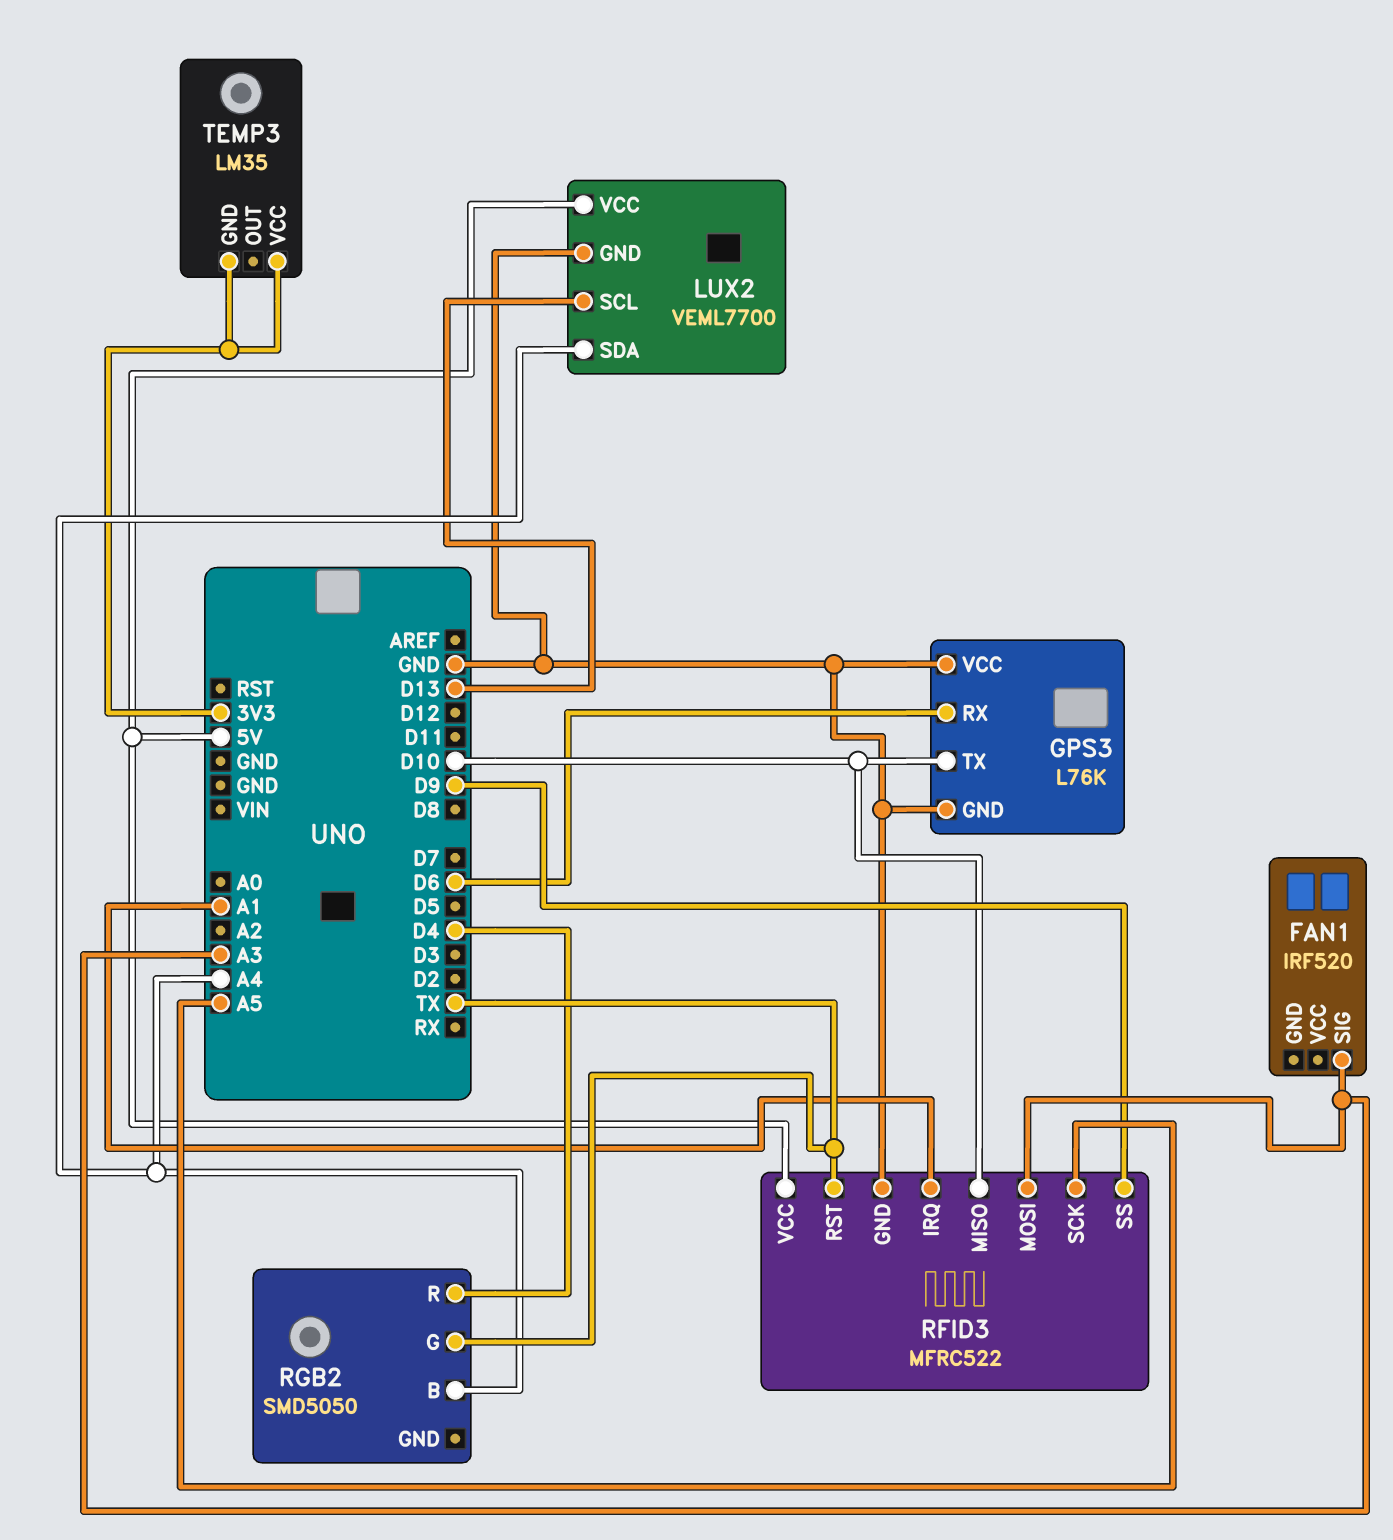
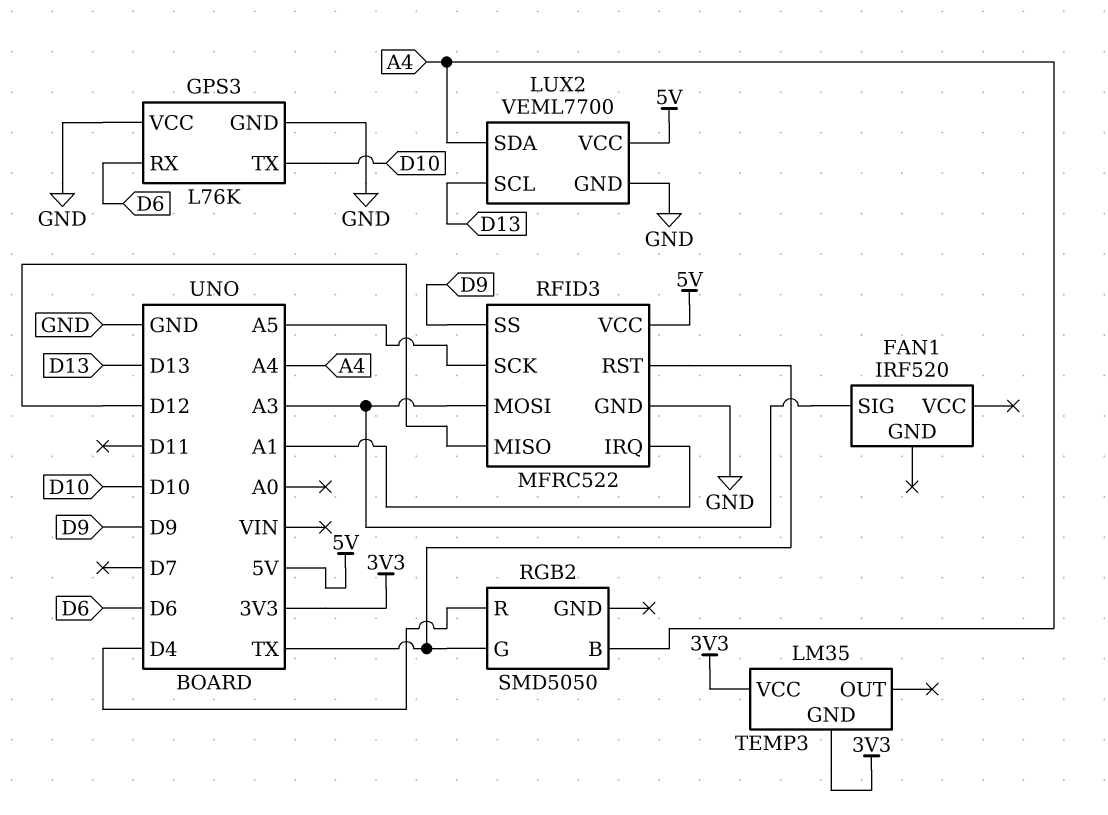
RFID3 pin MISO: D10 -> D12

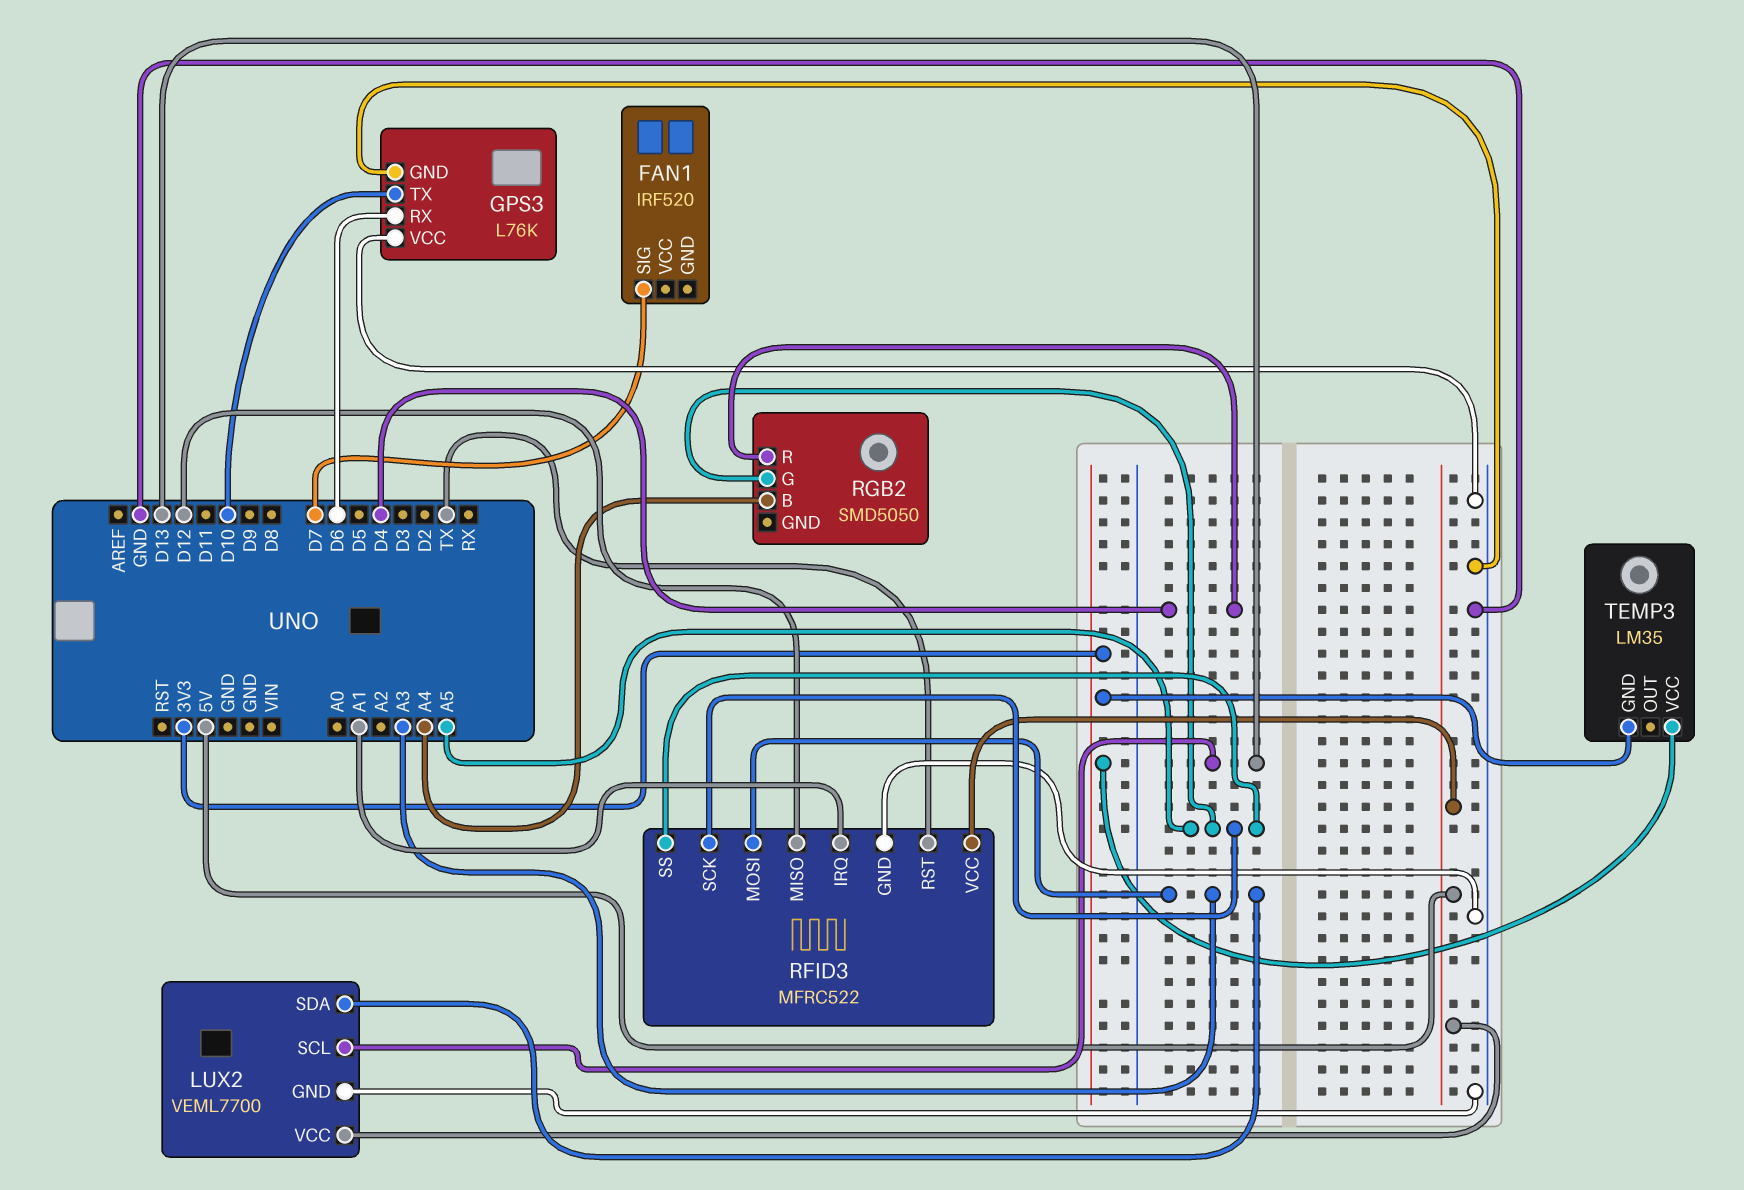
FAN1 pin SIG: A3 -> D7
LUX2 pin SDA: A4 -> A3
RFID3 pin SS: D9 -> A5
RGB2 pin G: TX -> A5

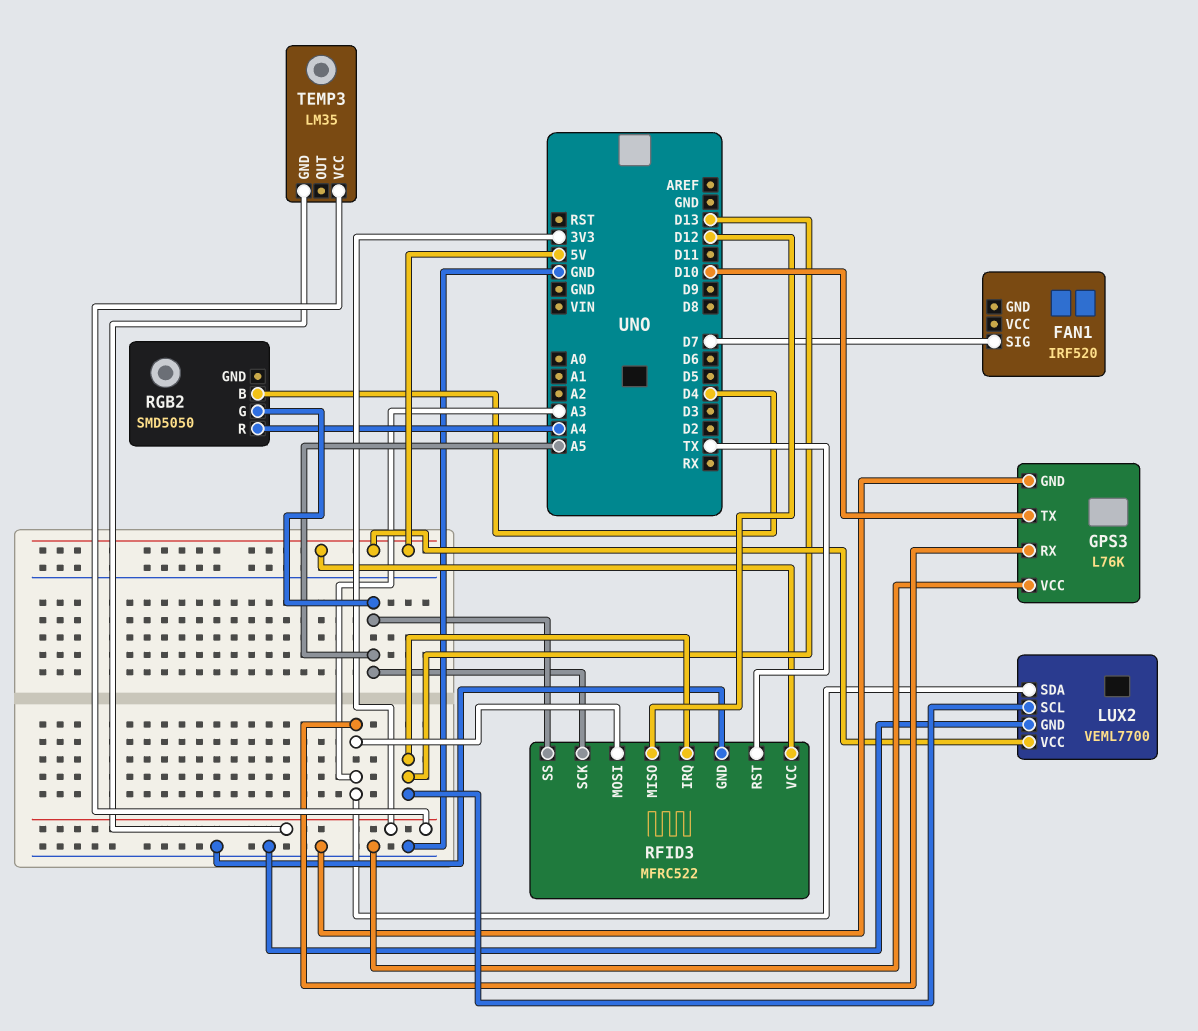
GPS3 pin RX: D6 -> A3
RFID3 pin IRQ: A1 -> D13
RGB2 pin B: A4 -> D4
RGB2 pin R: D4 -> A4

